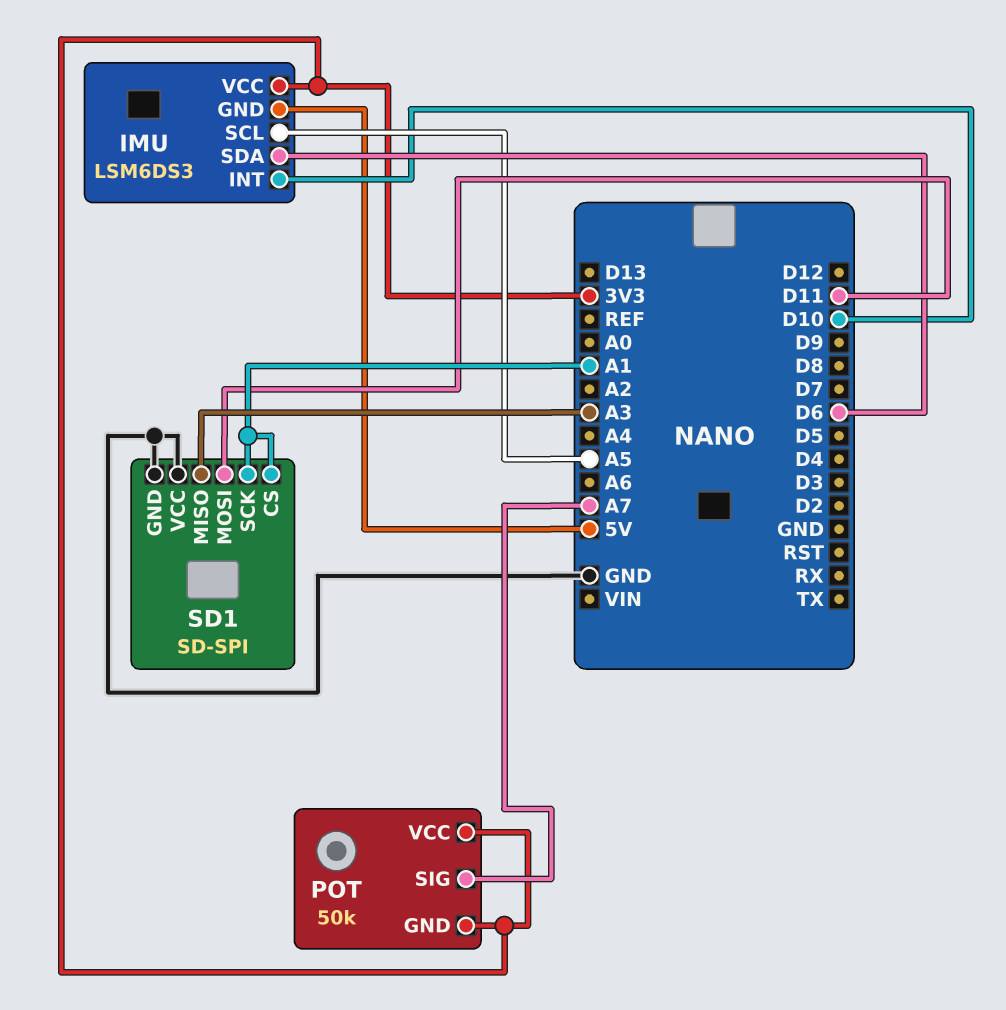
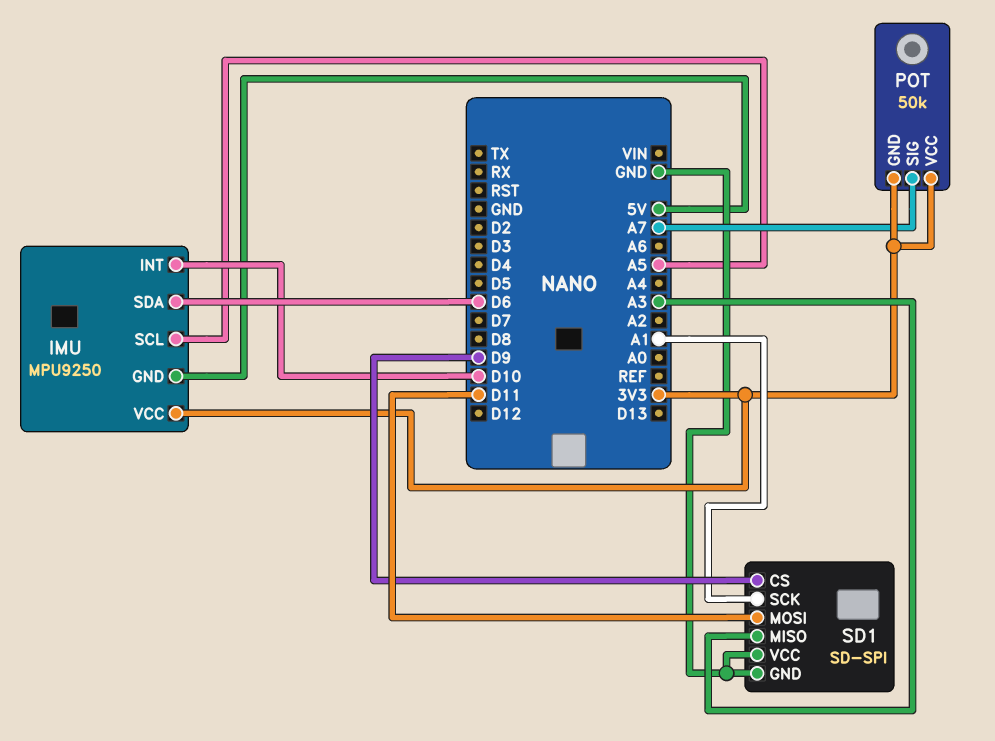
IMU: LSM6DS3 -> MPU9250
SD1 pin CS: A1 -> D9

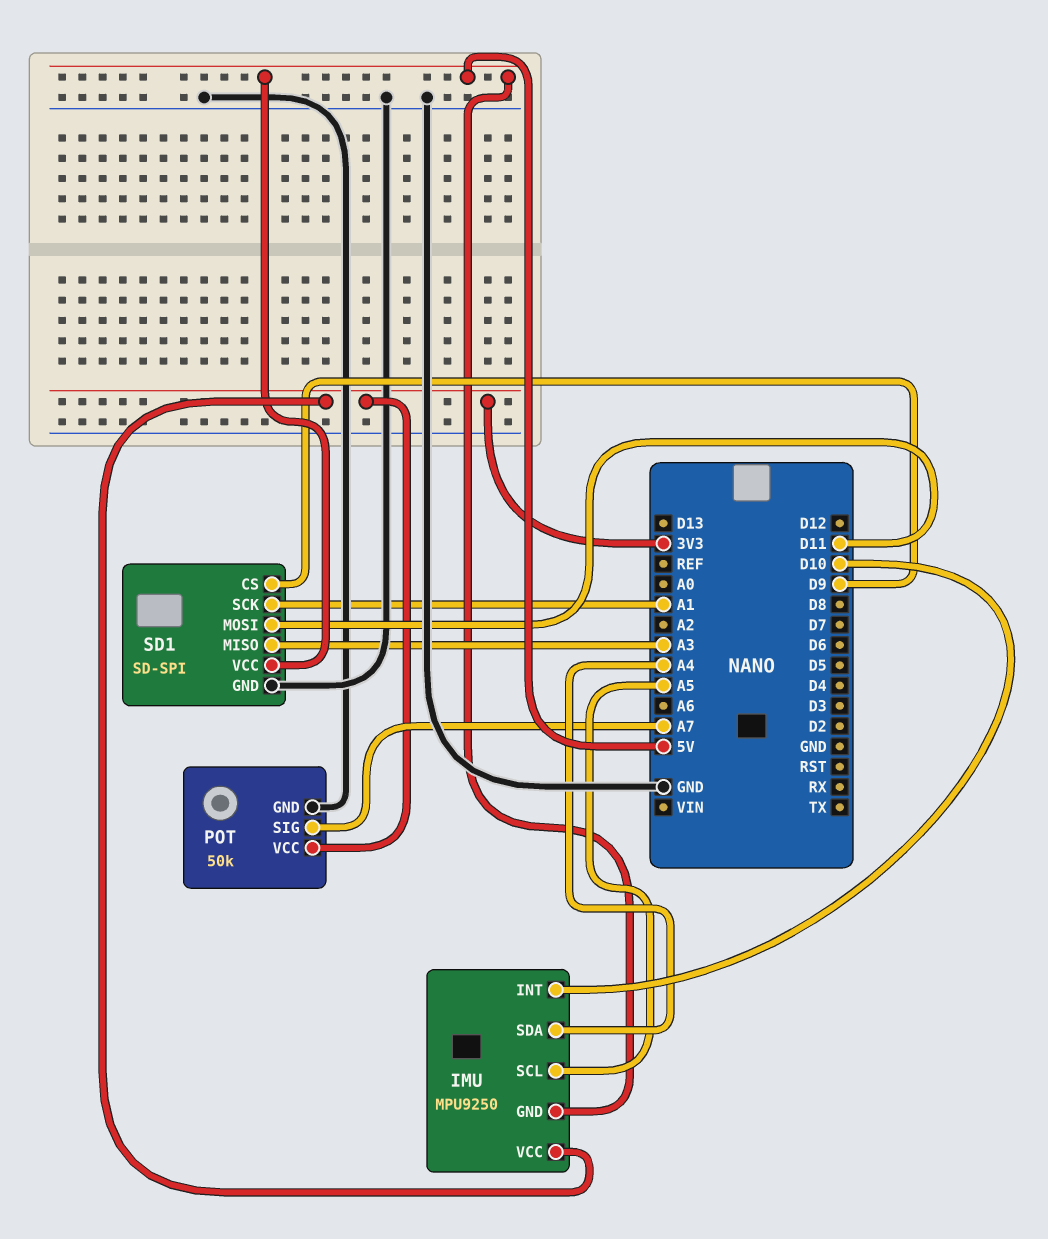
IMU pin SDA: D6 -> A4
POT pin GND: 3V3 -> GND
SD1 pin VCC: GND -> 5V

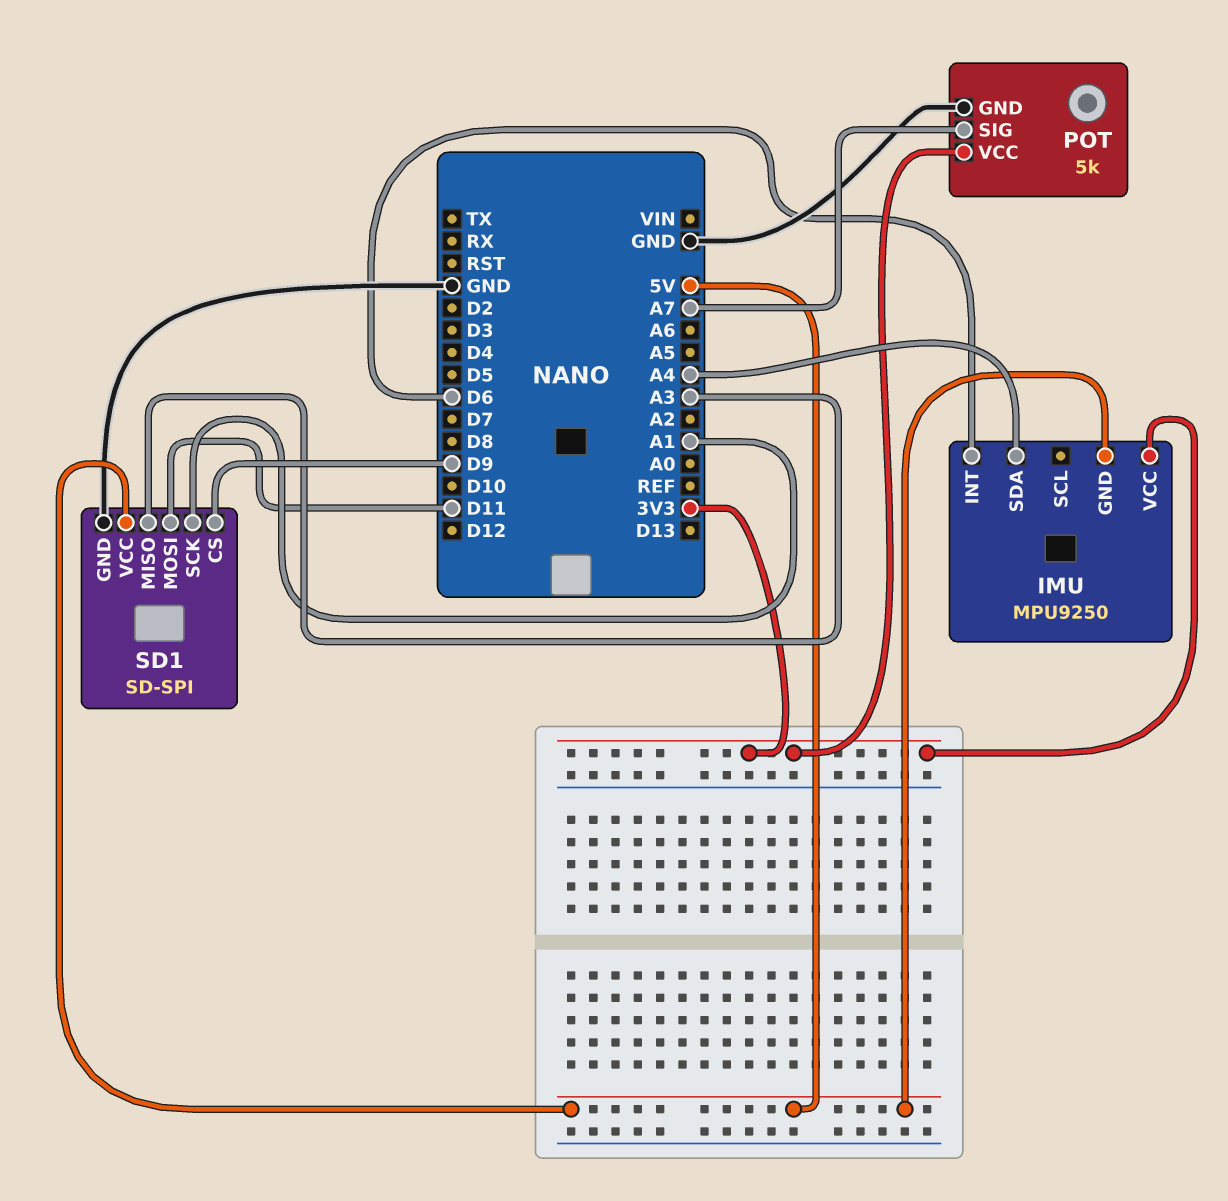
IMU pin INT: D10 -> D6
IMU pin SCL: A5 -> none
POT: 50k -> 5k

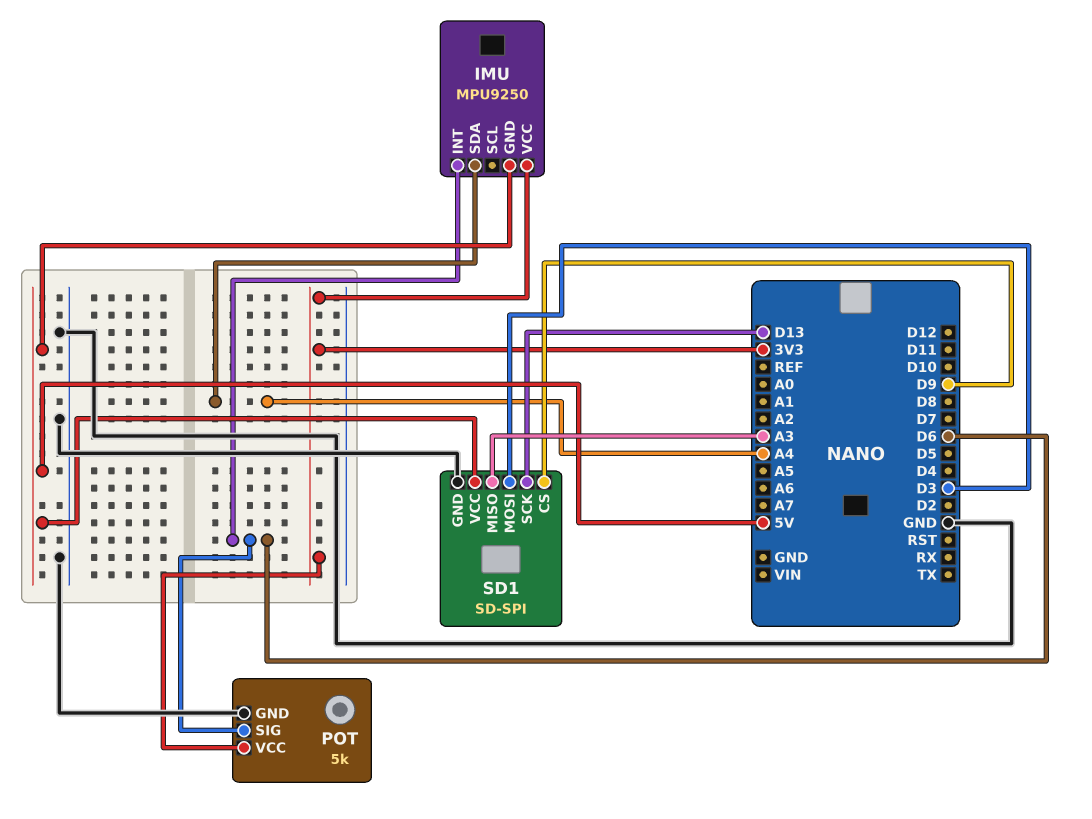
POT pin SIG: A7 -> D6
SD1 pin MOSI: D11 -> D3
SD1 pin SCK: A1 -> D13

